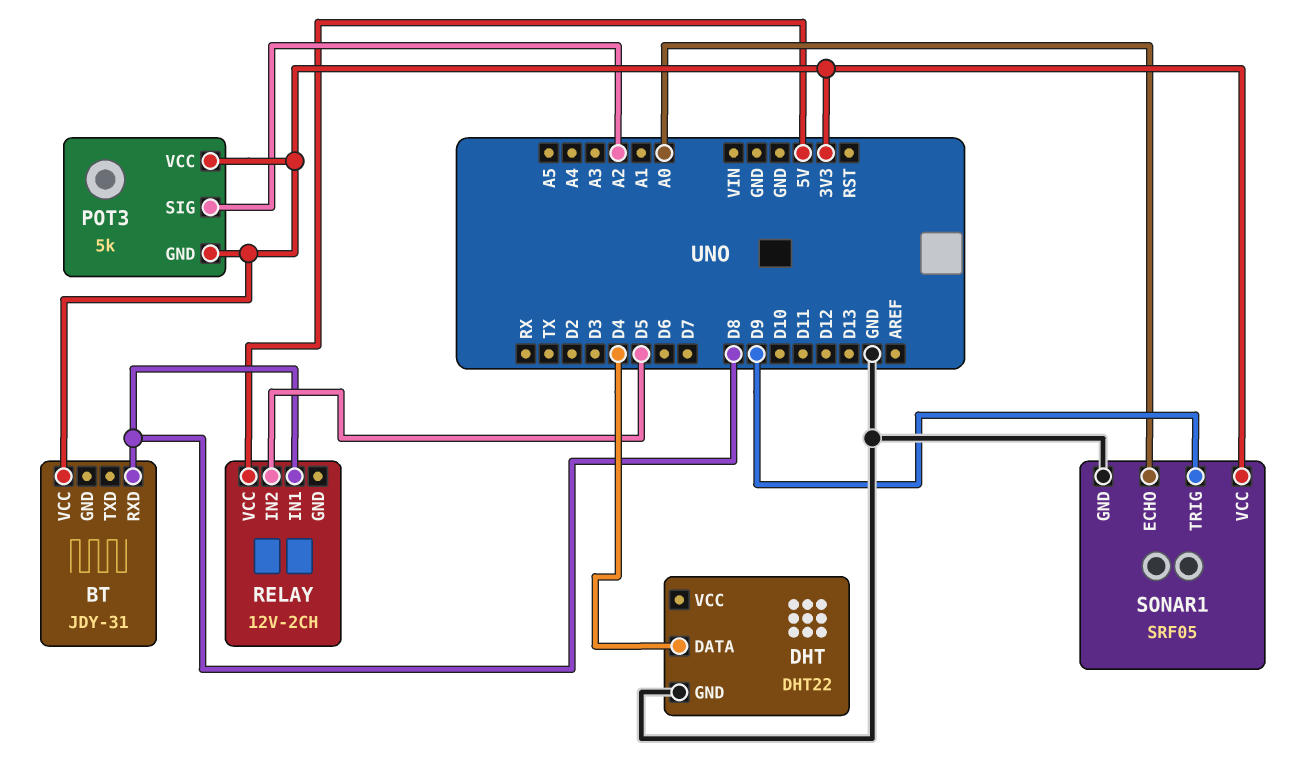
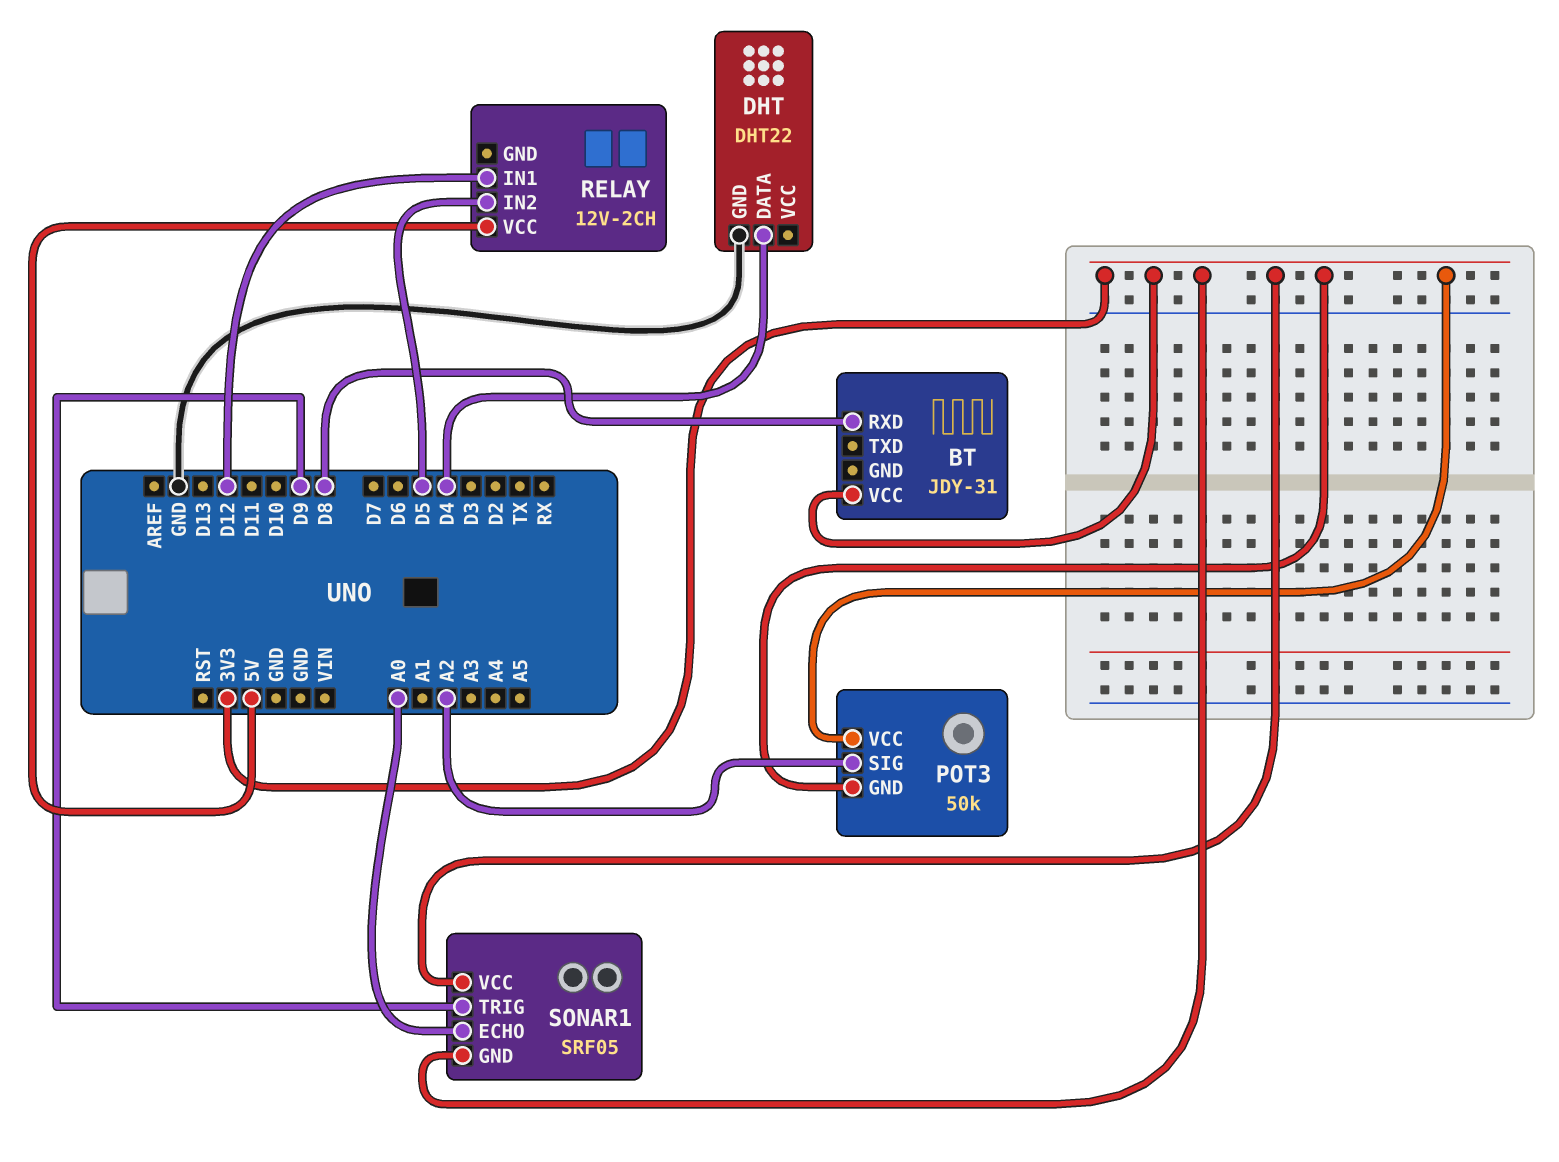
POT3: 5k -> 50k
RELAY pin IN1: D8 -> D12
SONAR1 pin GND: GND -> 3V3

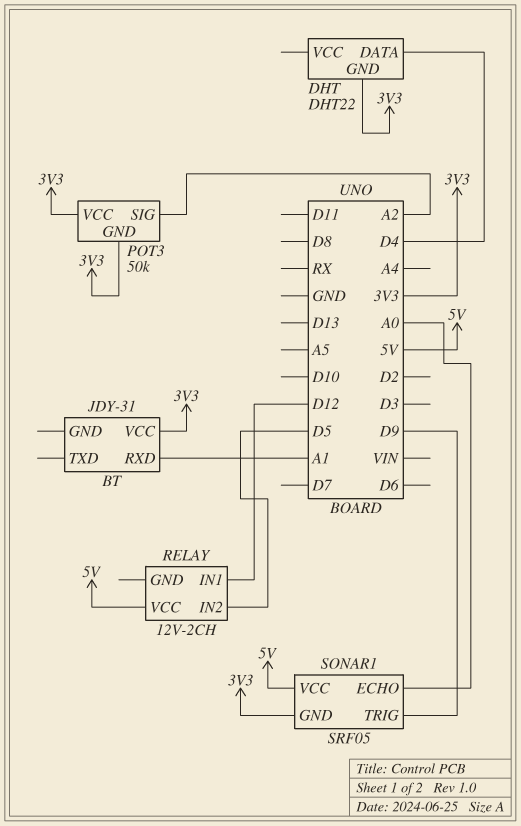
BT pin RXD: D8 -> A1
DHT pin GND: GND -> 3V3
SONAR1 pin VCC: 3V3 -> 5V

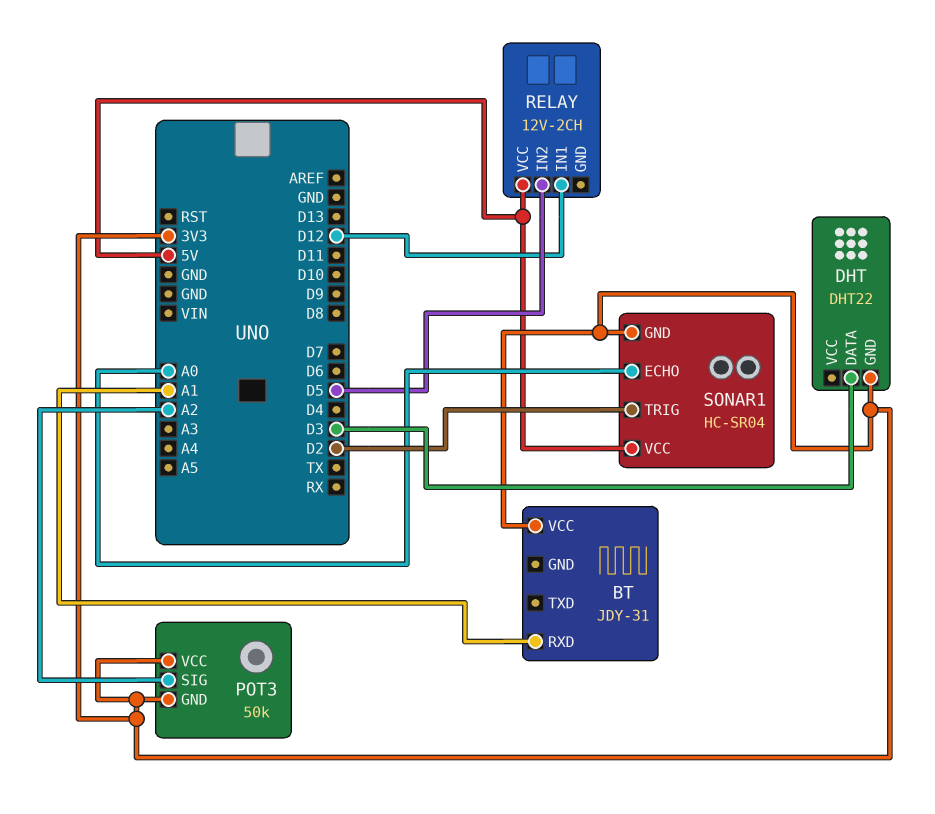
DHT pin DATA: D4 -> D3
SONAR1: SRF05 -> HC-SR04
SONAR1 pin TRIG: D9 -> D2

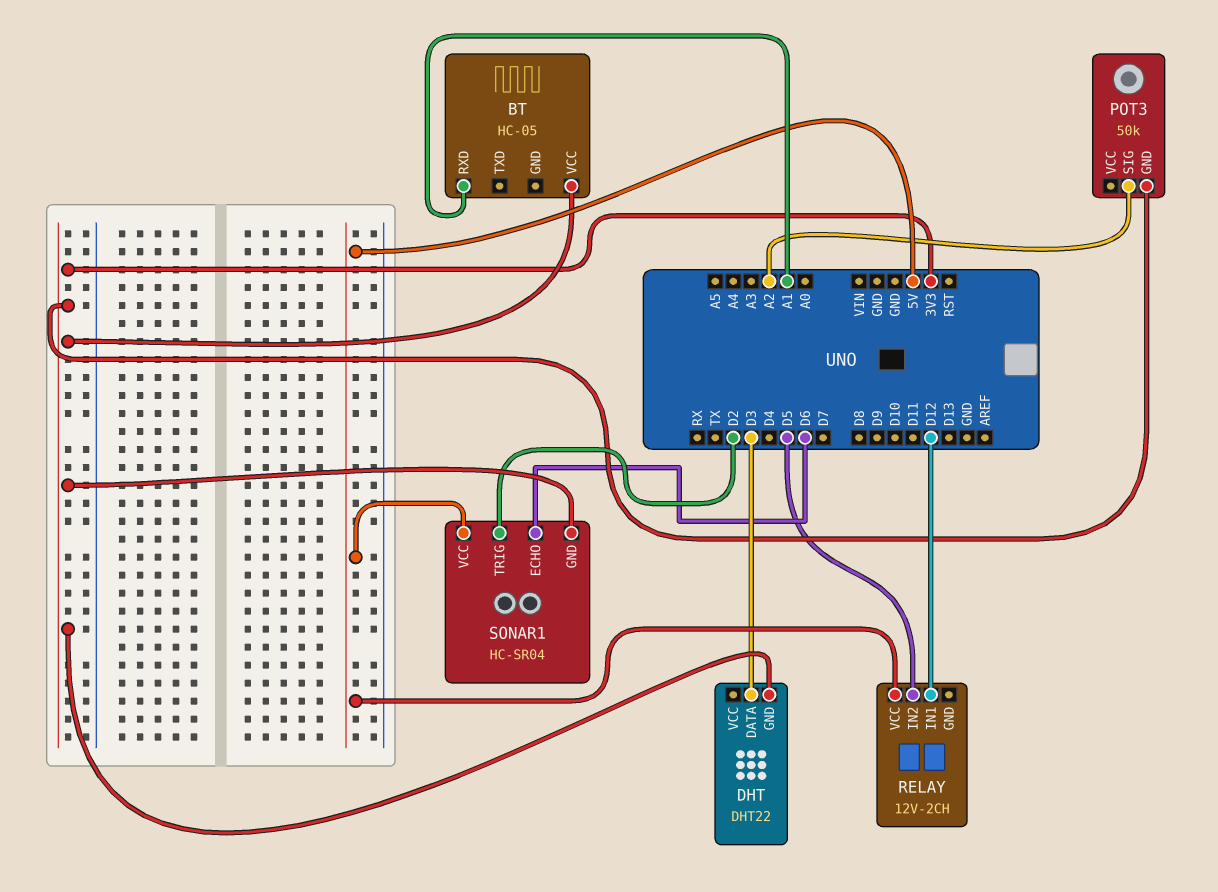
BT: JDY-31 -> HC-05
POT3 pin VCC: 3V3 -> none
SONAR1 pin ECHO: A0 -> D6

